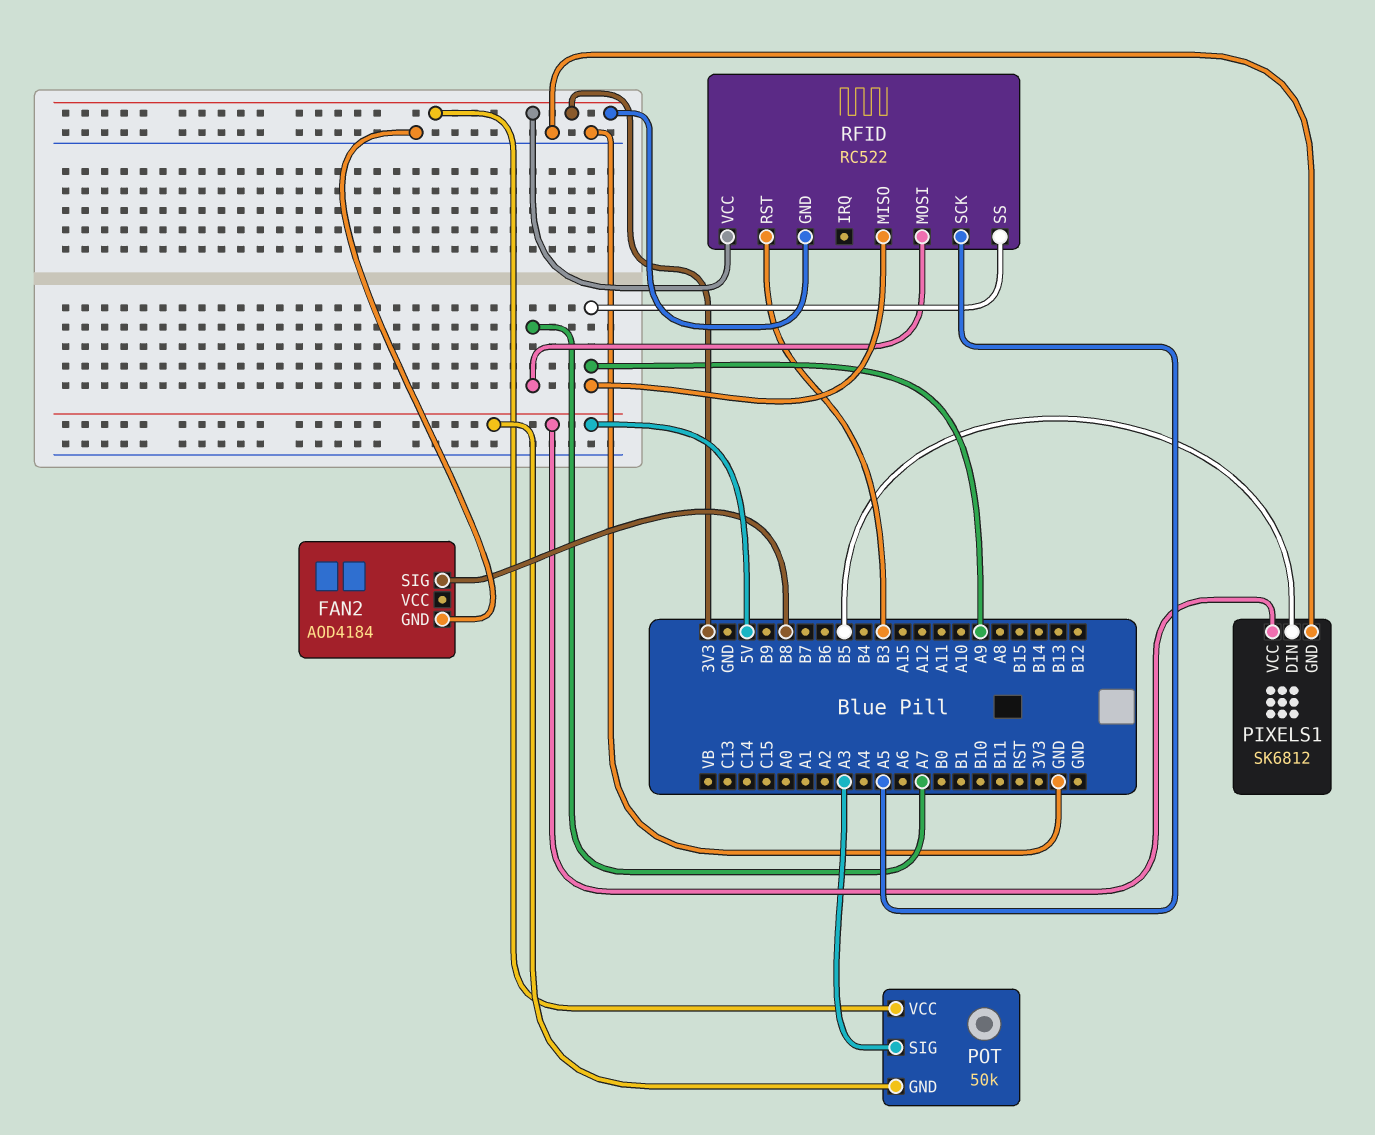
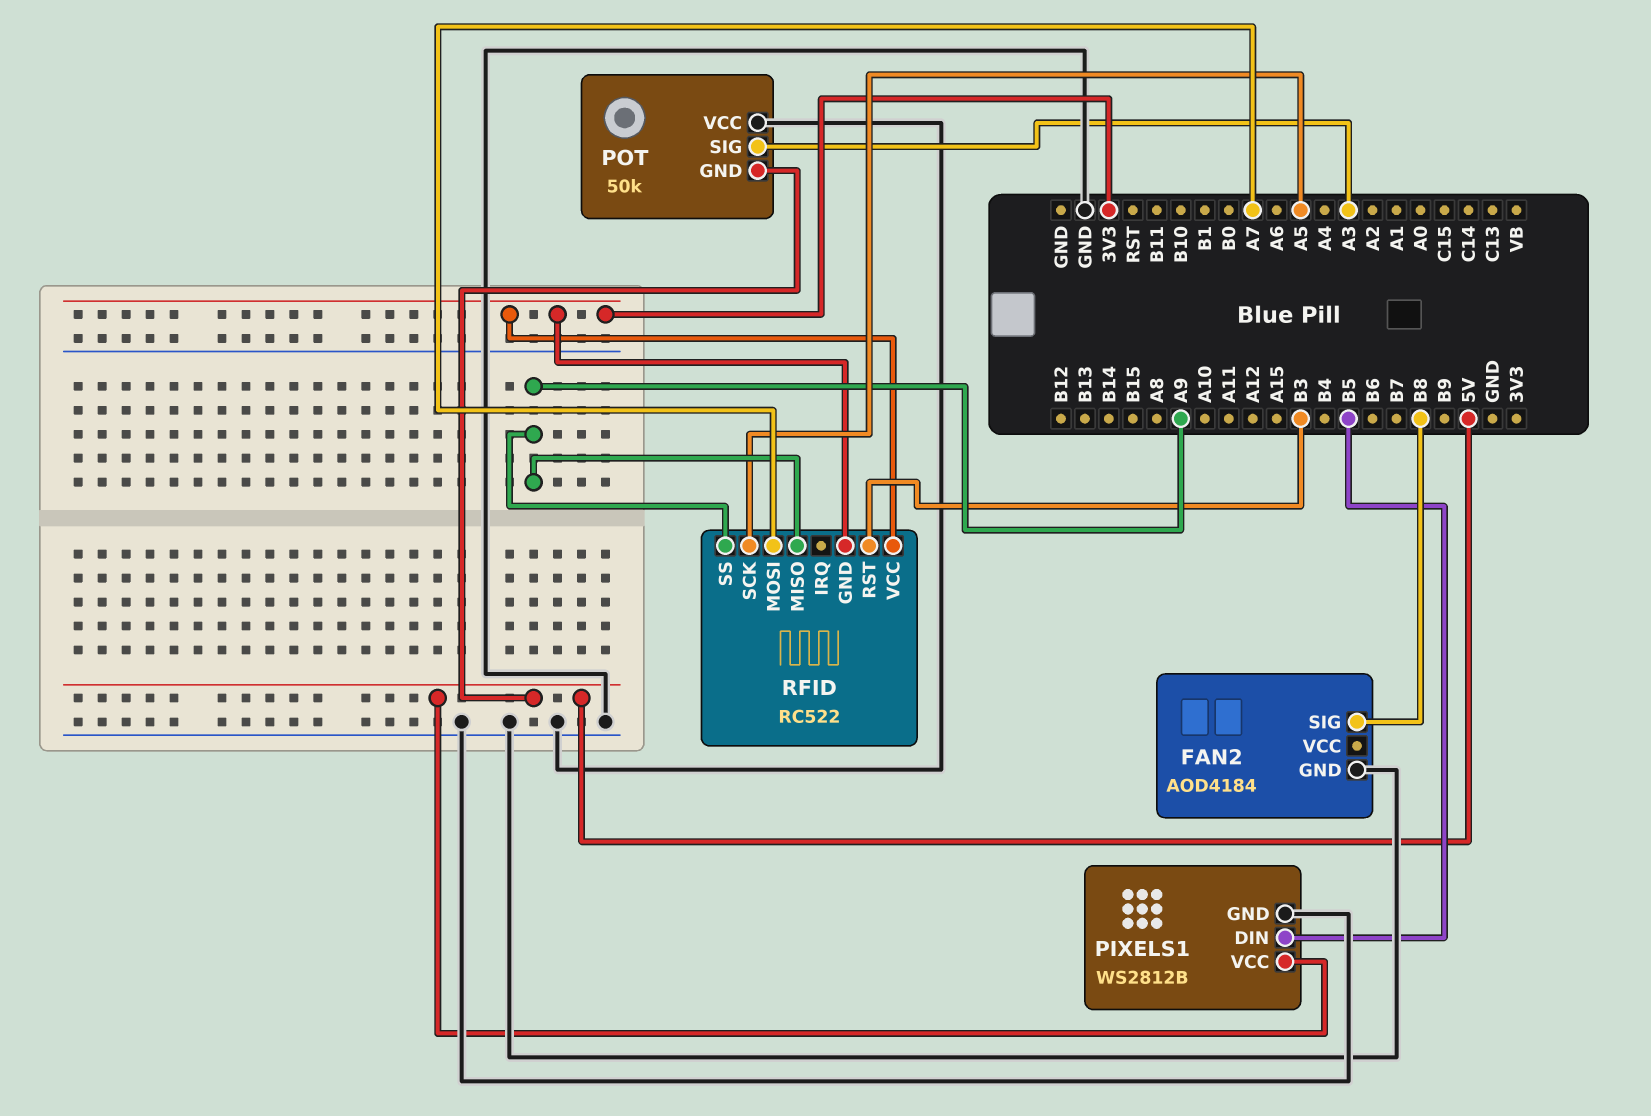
PIXELS1: SK6812 -> WS2812B
POT pin VCC: 3V3 -> GND

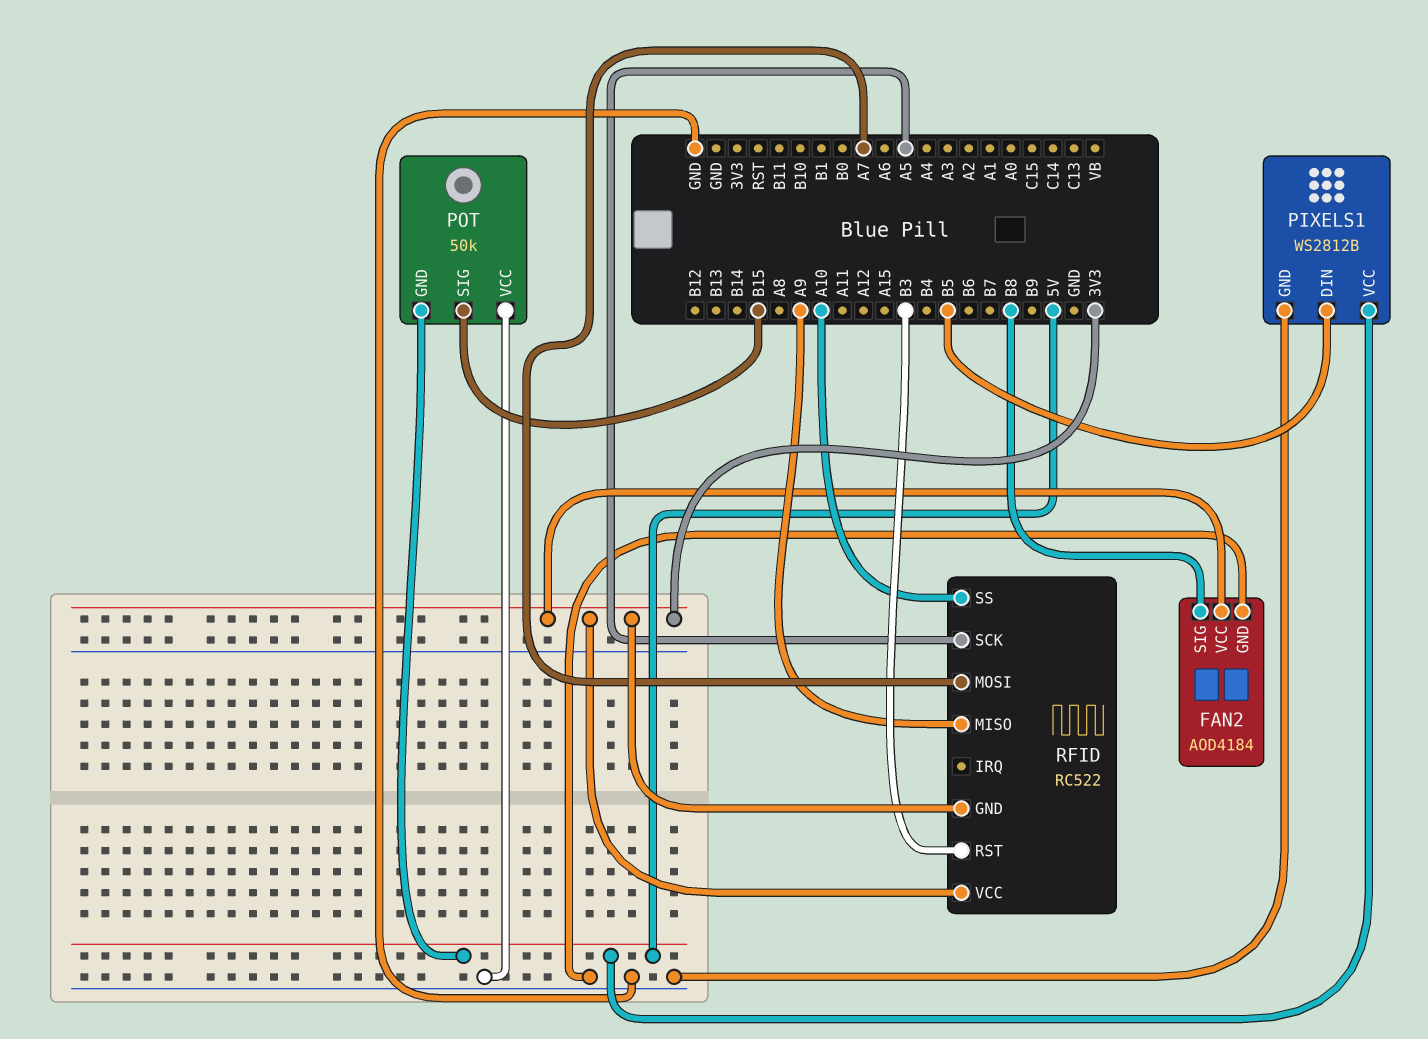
FAN2 pin VCC: none -> 3V3
POT pin SIG: A3 -> B15
RFID pin SS: A9 -> A10

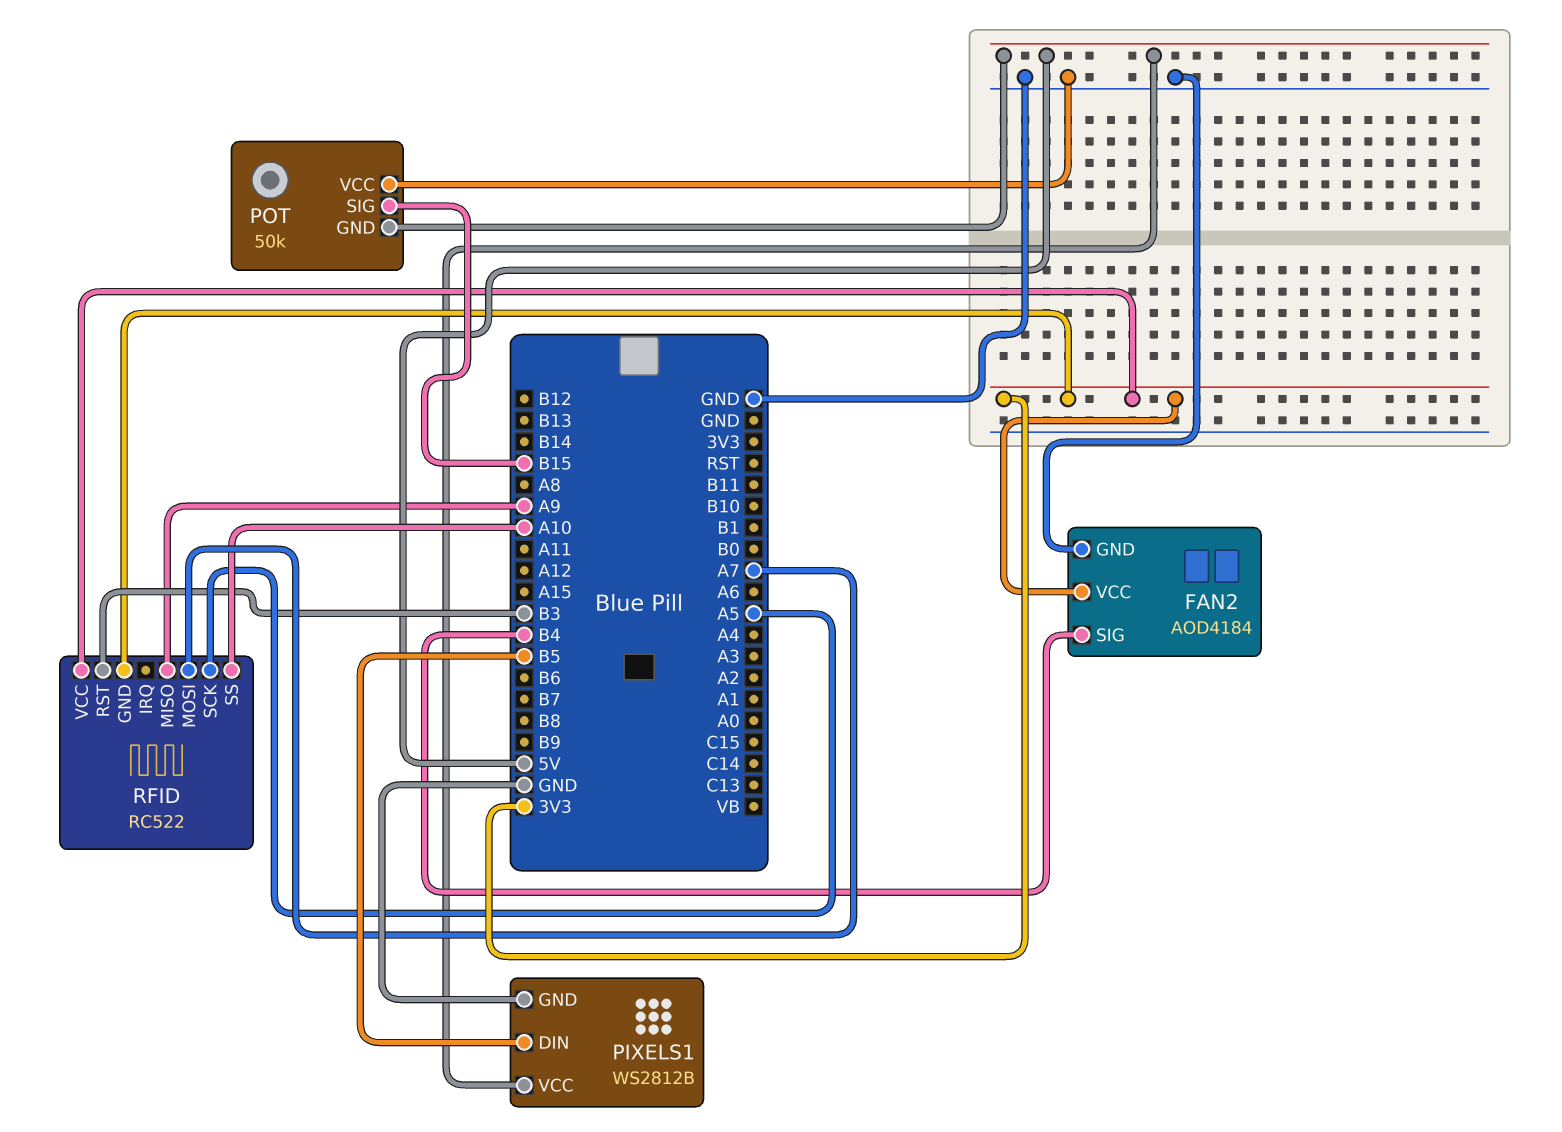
FAN2 pin SIG: B8 -> B4

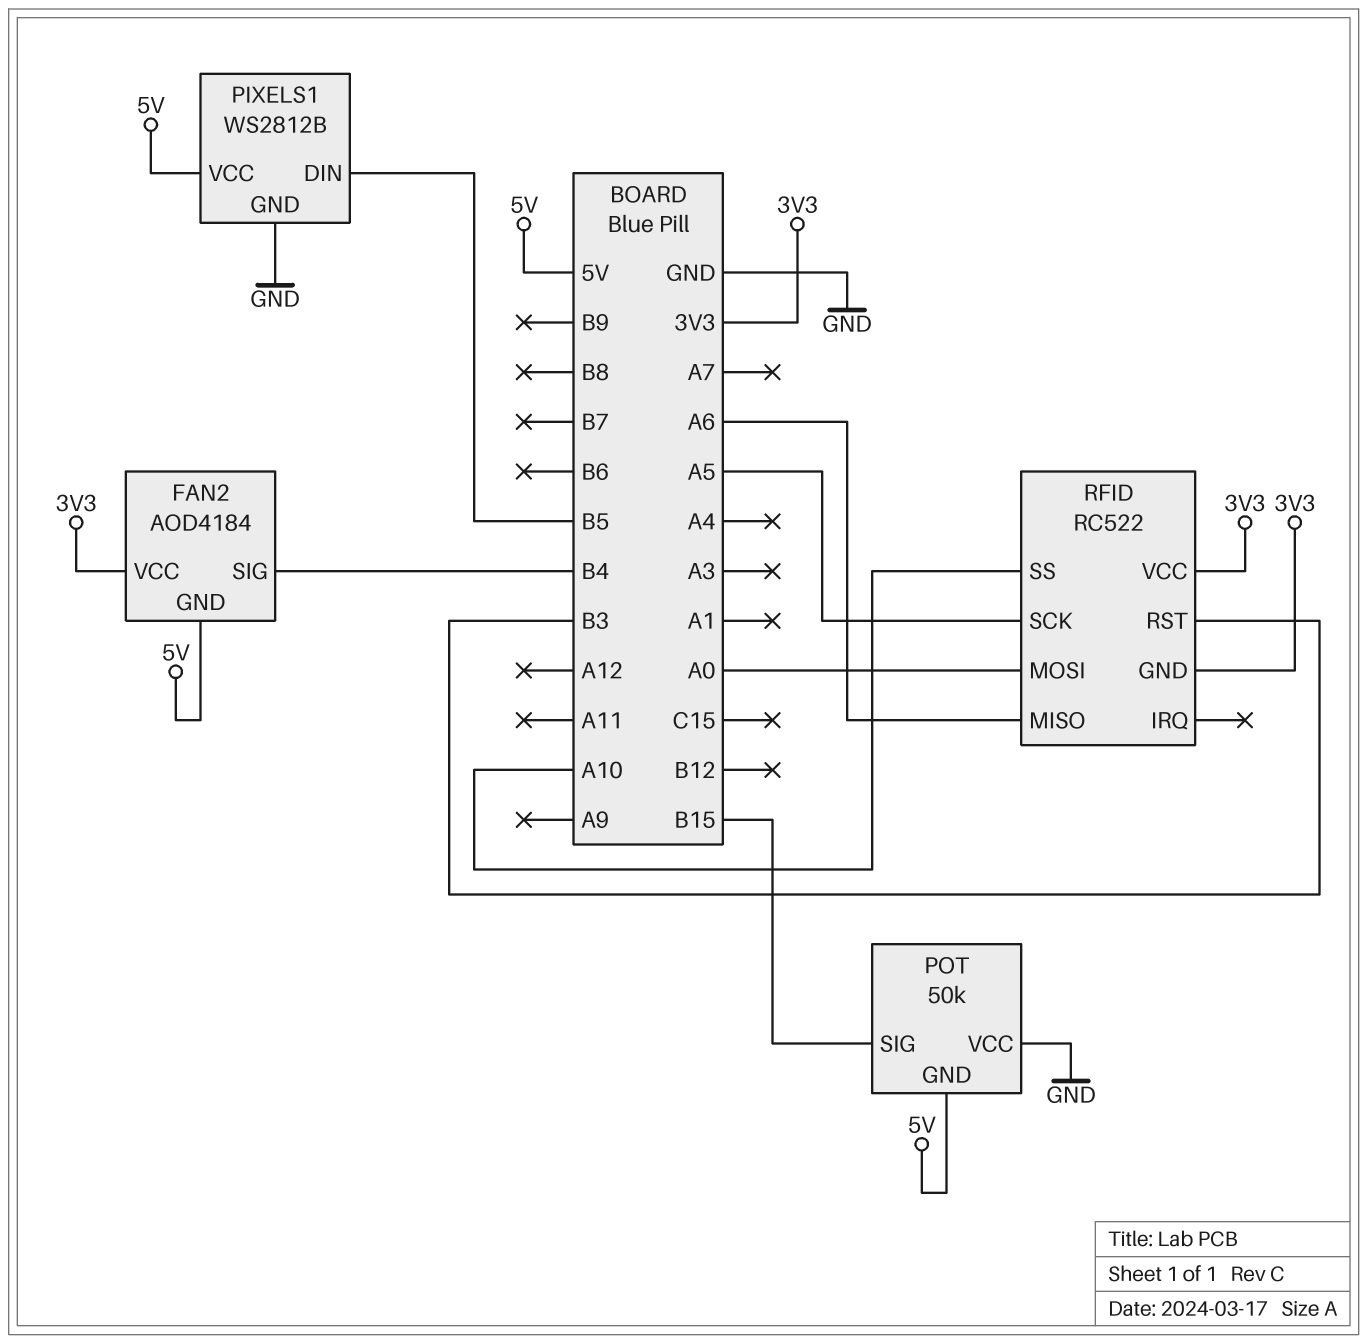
FAN2 pin GND: GND -> 5V
RFID pin MISO: A9 -> A6
RFID pin MOSI: A7 -> A0

